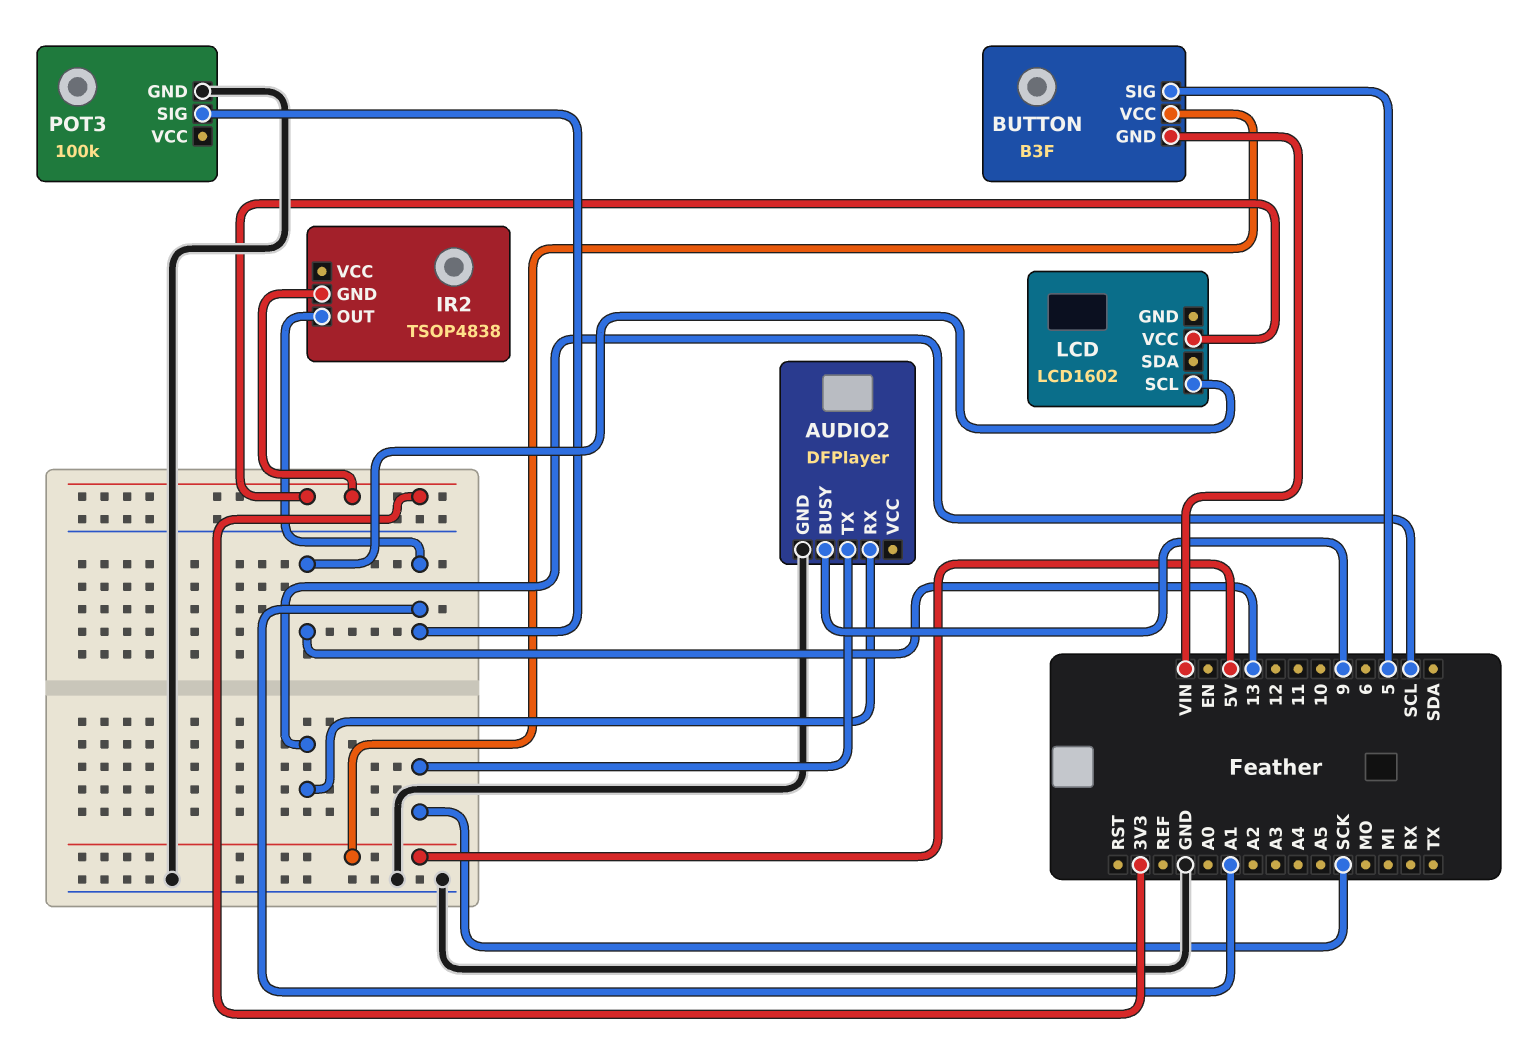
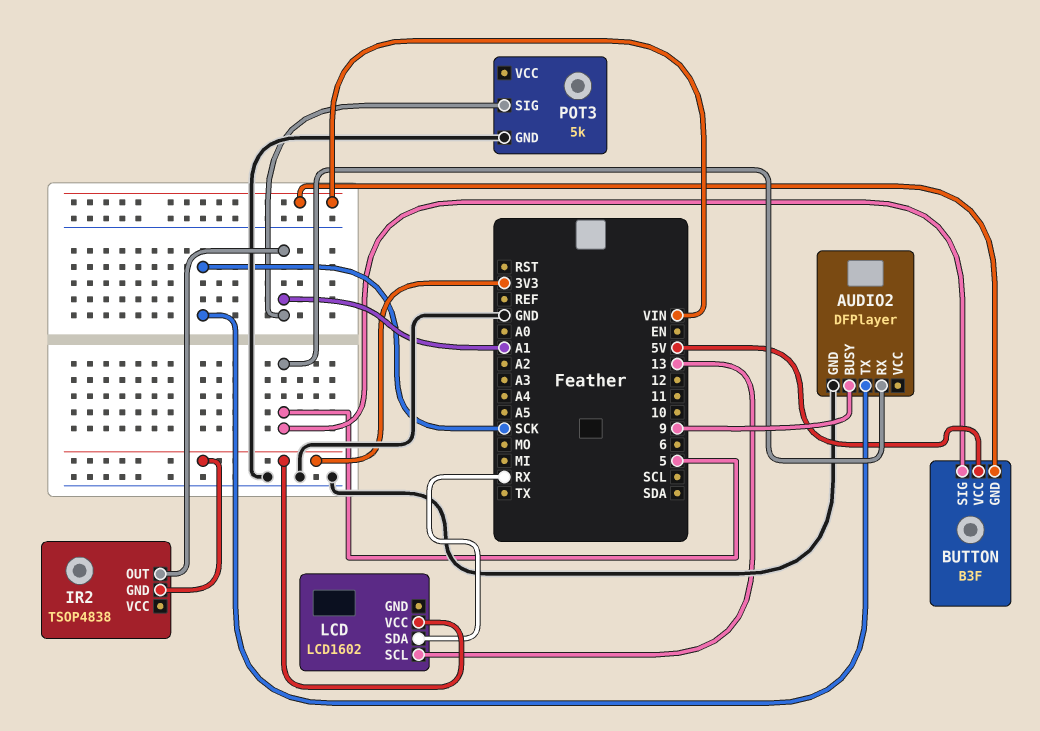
AUDIO2 pin RX: SCL -> 5
LCD pin SDA: none -> RX
POT3: 100k -> 5k

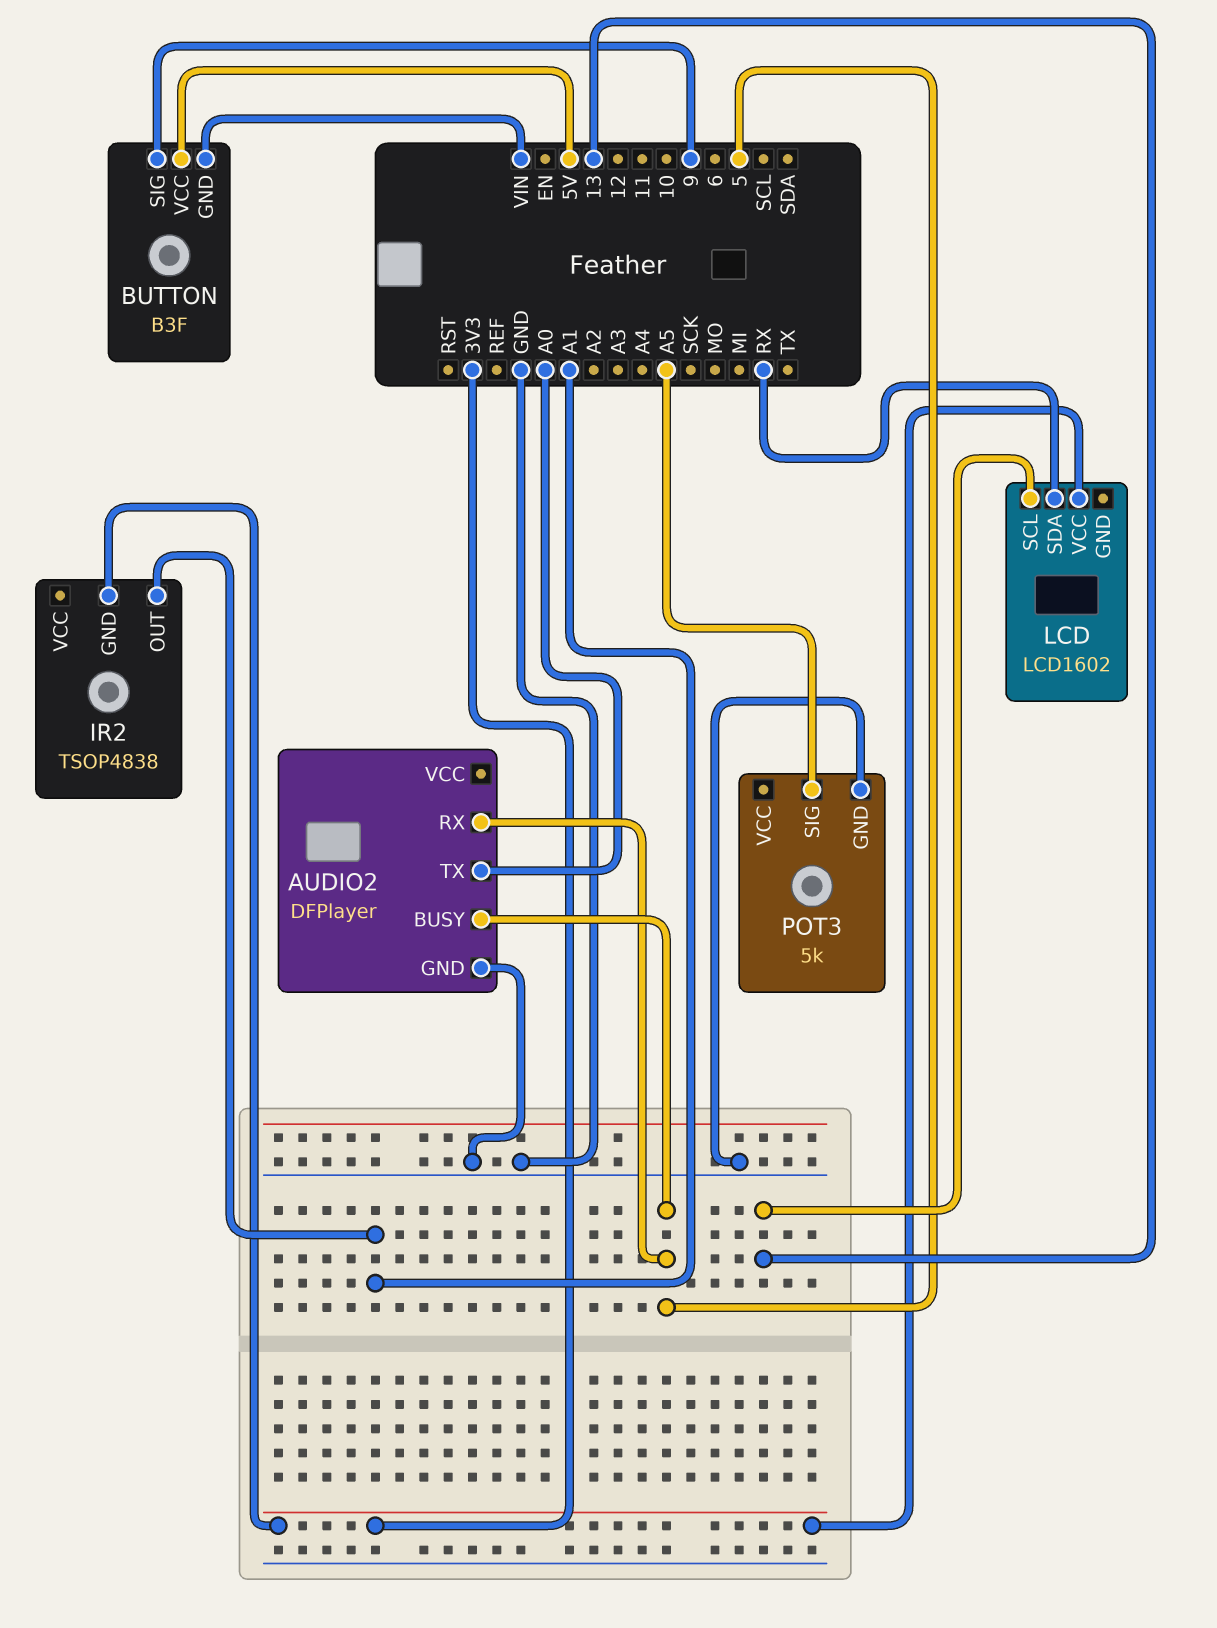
AUDIO2 pin BUSY: 9 -> 5
AUDIO2 pin TX: SCK -> A0
BUTTON pin SIG: 5 -> 9
POT3 pin SIG: A1 -> A5

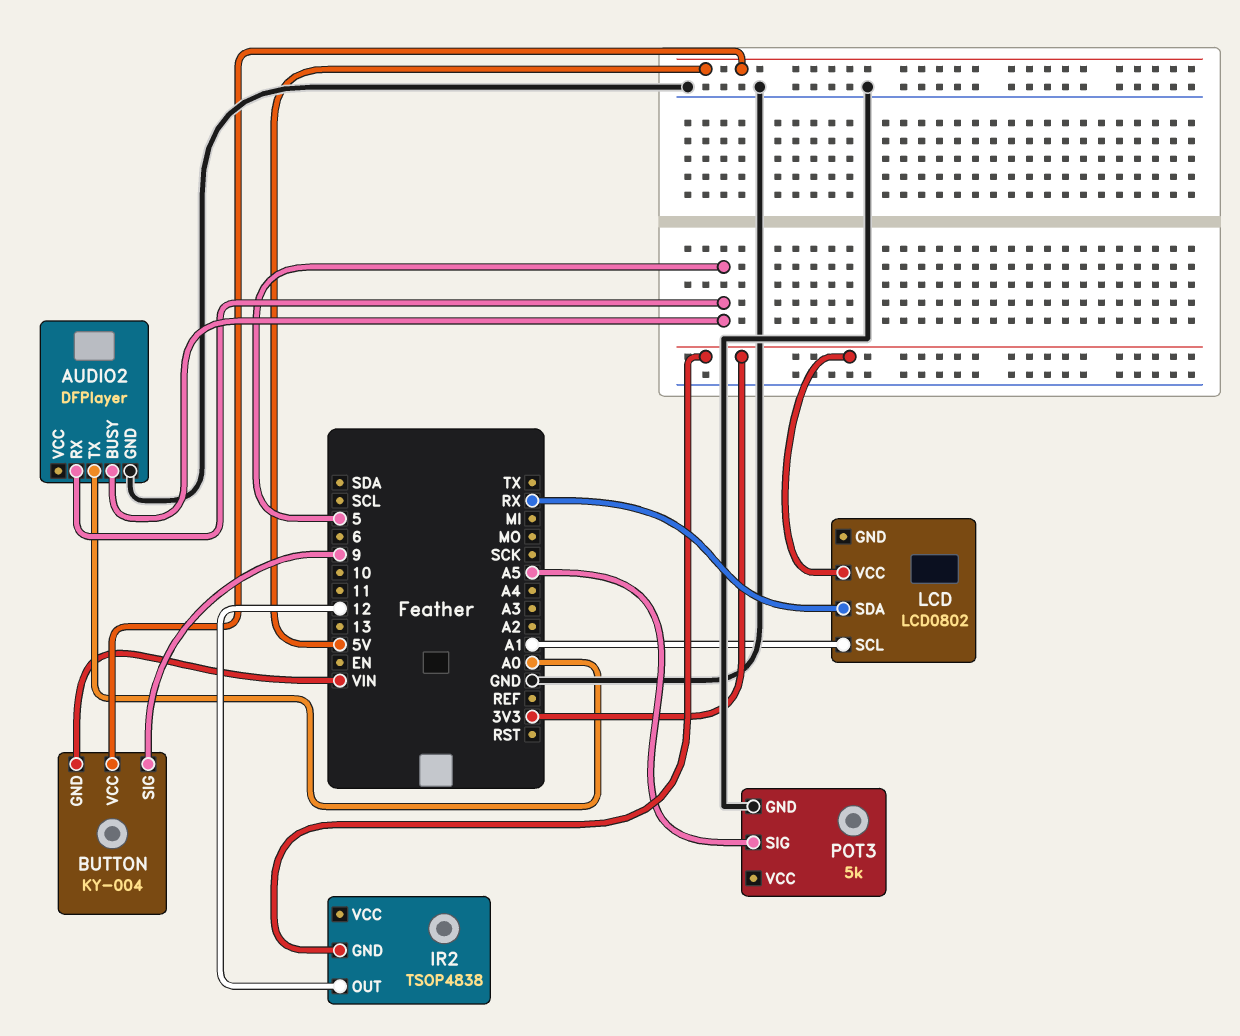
BUTTON: B3F -> KY-004
IR2 pin OUT: A1 -> 12
LCD: LCD1602 -> LCD0802
LCD pin SCL: 13 -> A1

